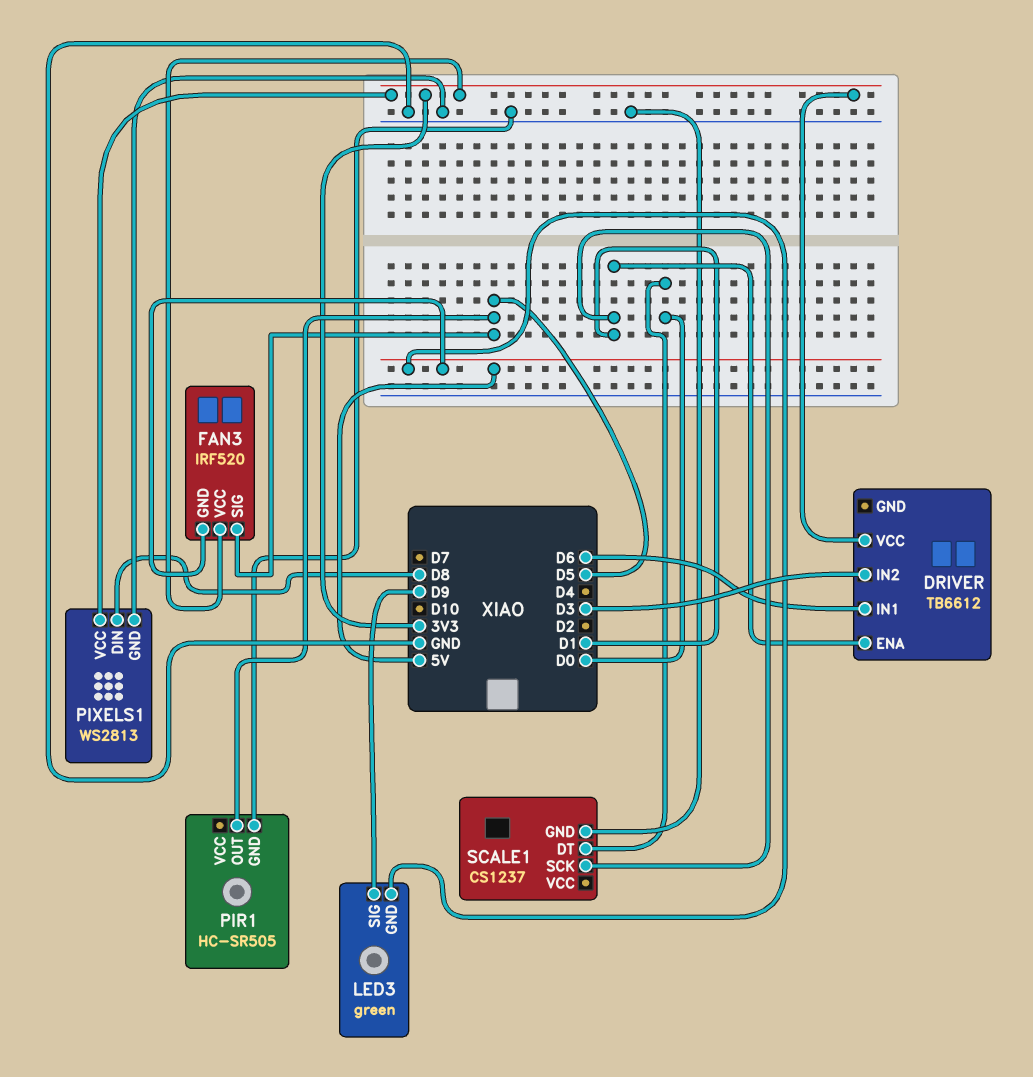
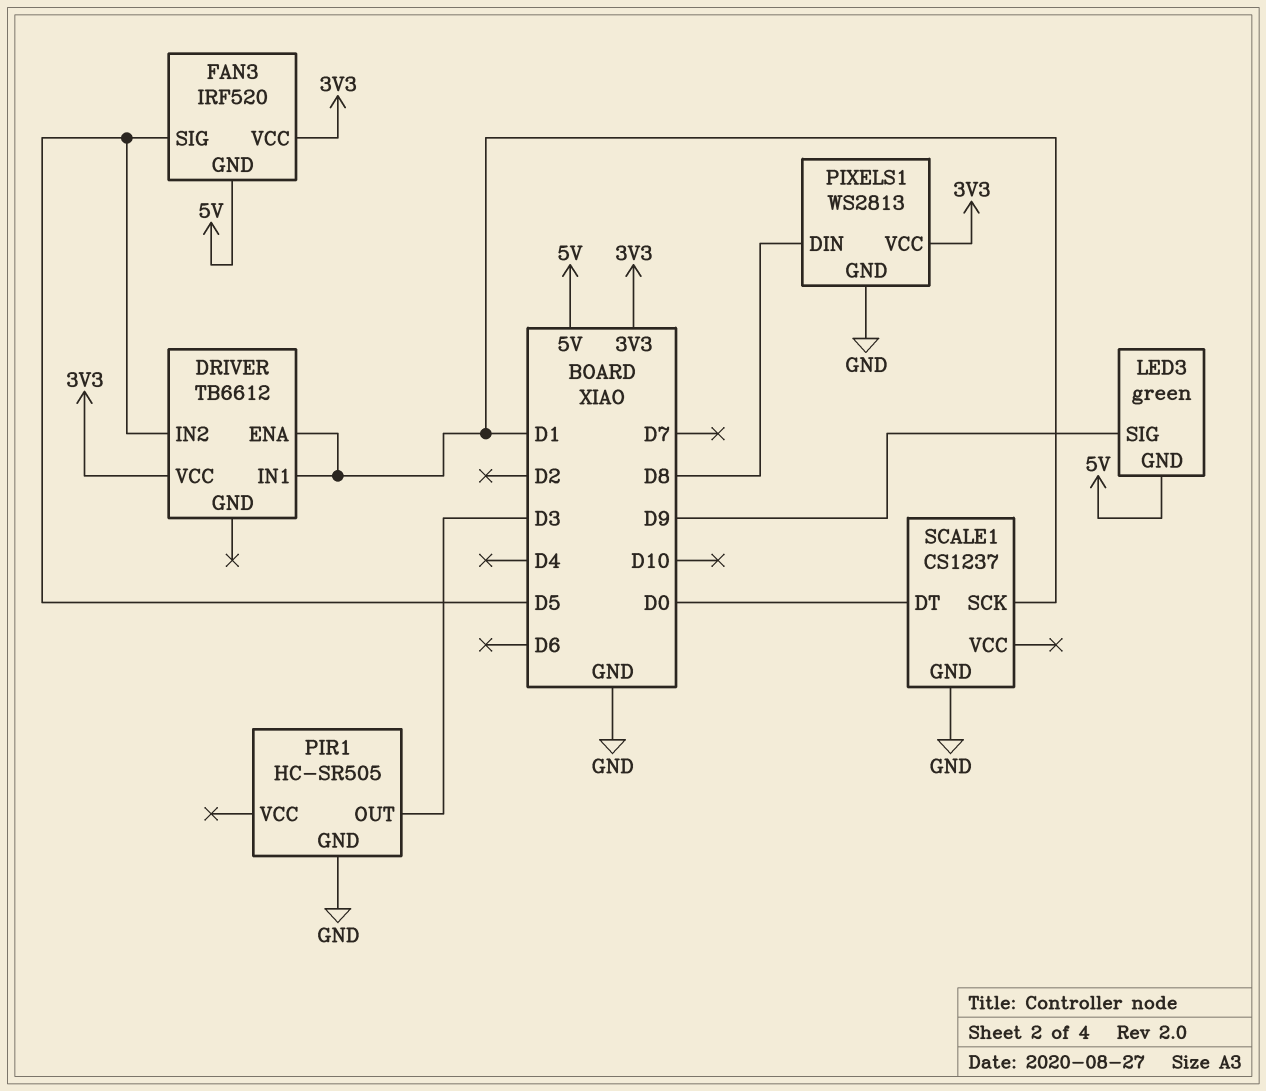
DRIVER pin IN1: D6 -> D1
DRIVER pin IN2: D3 -> D5
PIR1 pin OUT: D5 -> D3

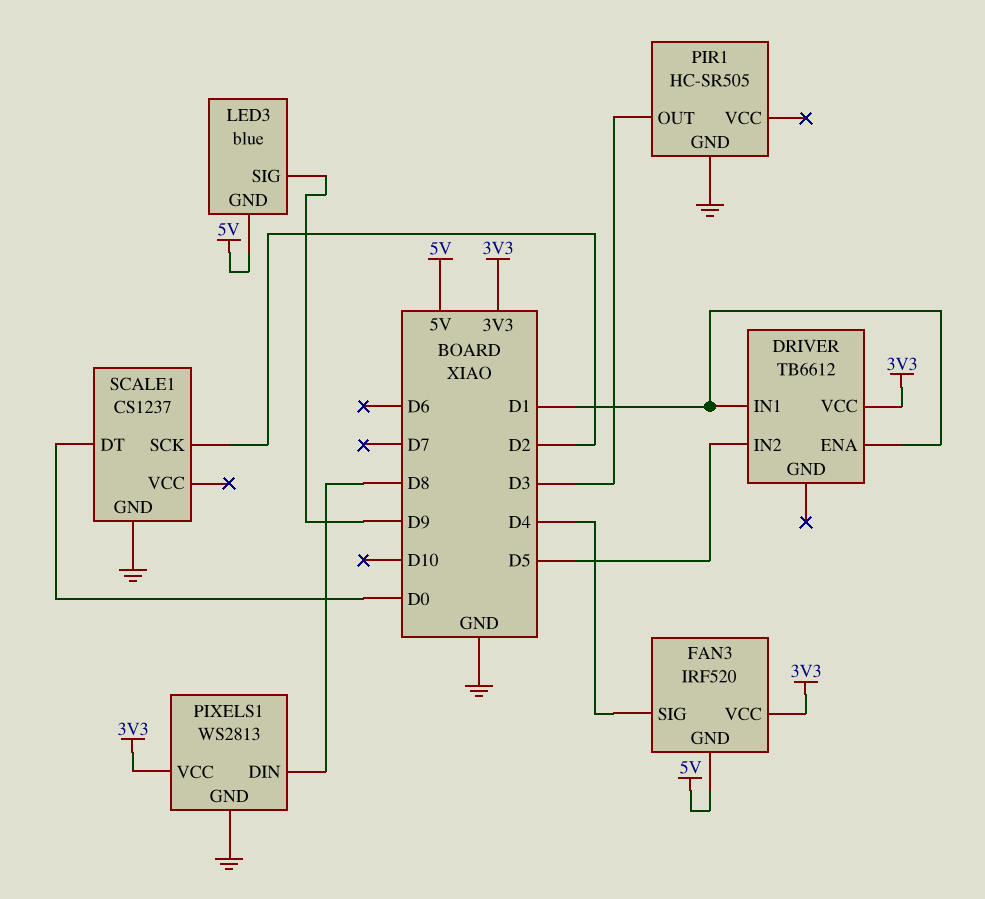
FAN3 pin SIG: D5 -> D4
LED3: green -> blue
SCALE1 pin SCK: D1 -> D2

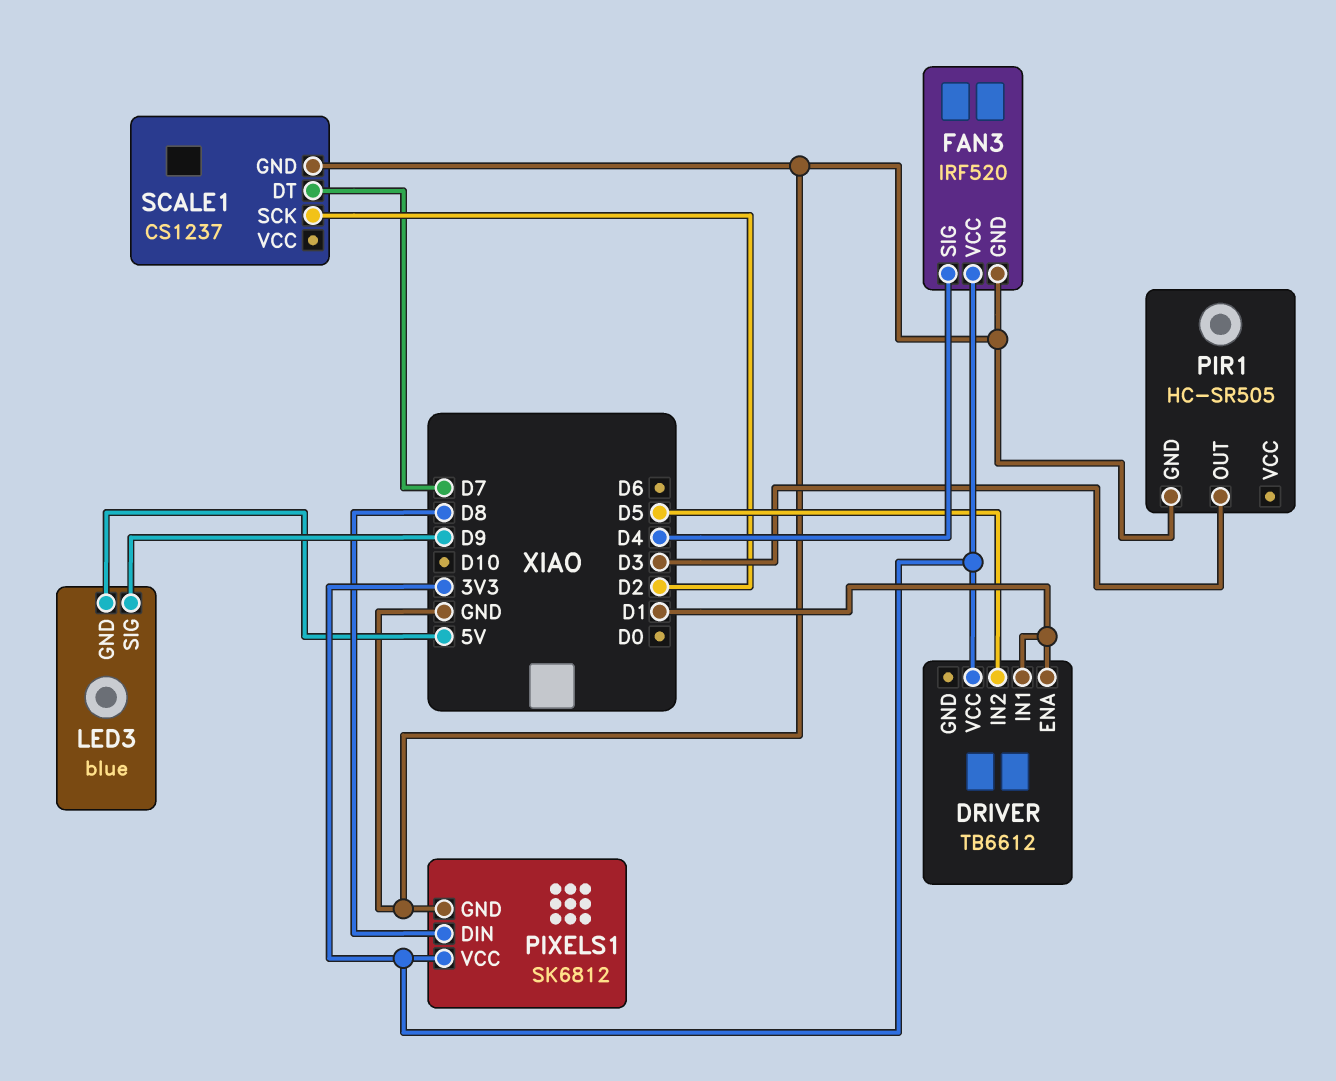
FAN3 pin GND: 5V -> GND
PIXELS1: WS2813 -> SK6812
SCALE1 pin DT: D0 -> D7

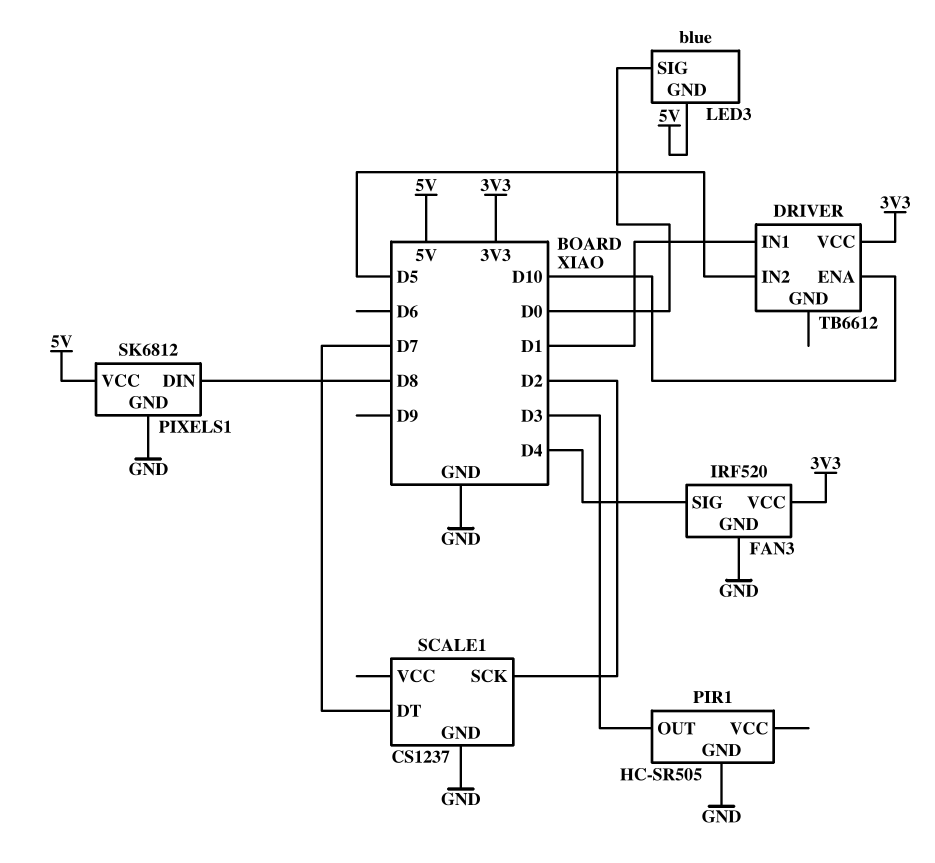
DRIVER pin ENA: D1 -> D10
LED3 pin SIG: D9 -> D0
PIXELS1 pin VCC: 3V3 -> 5V

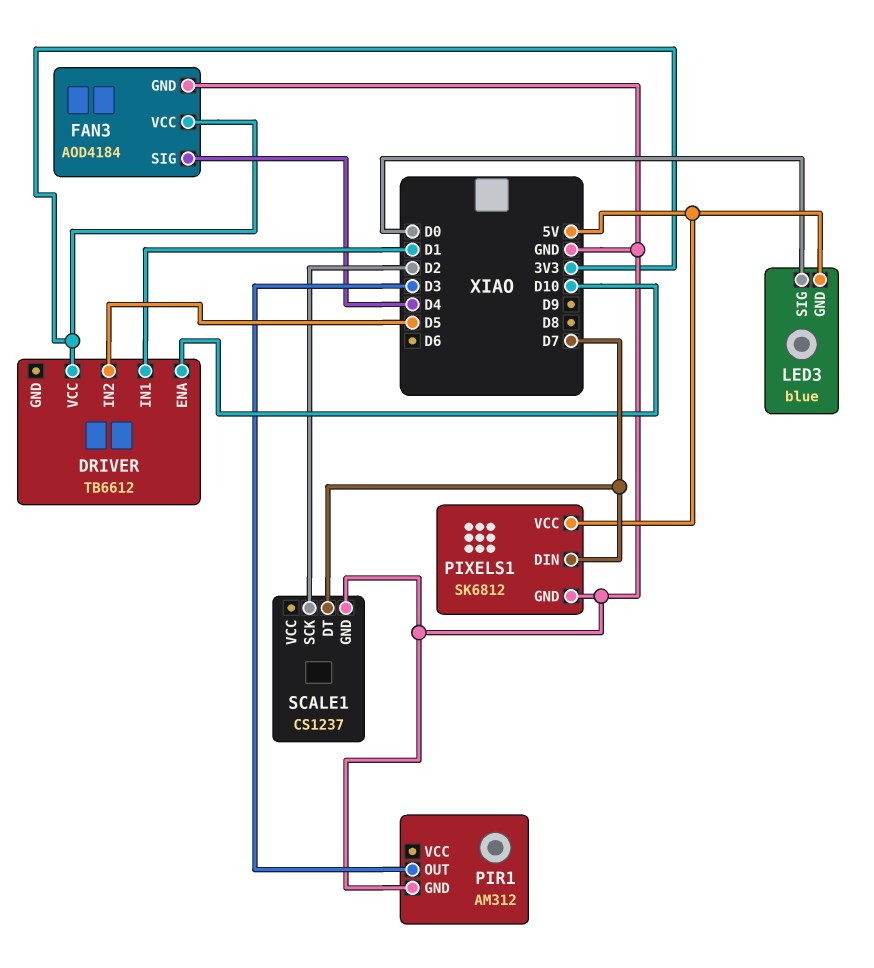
FAN3: IRF520 -> AOD4184
PIR1: HC-SR505 -> AM312
PIXELS1 pin DIN: D8 -> D7

